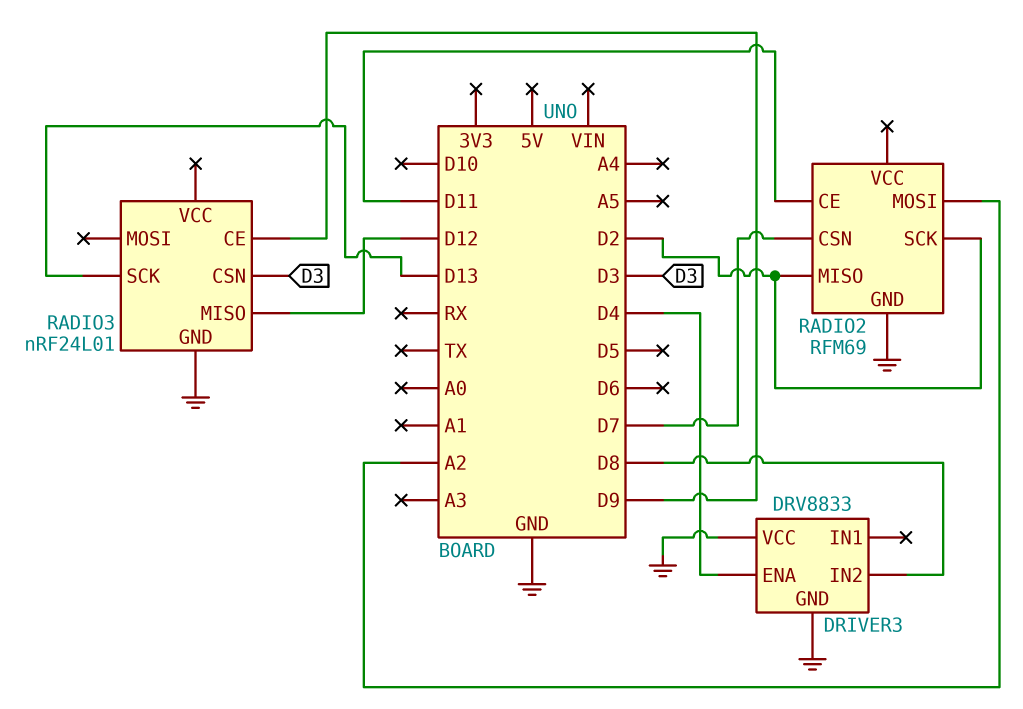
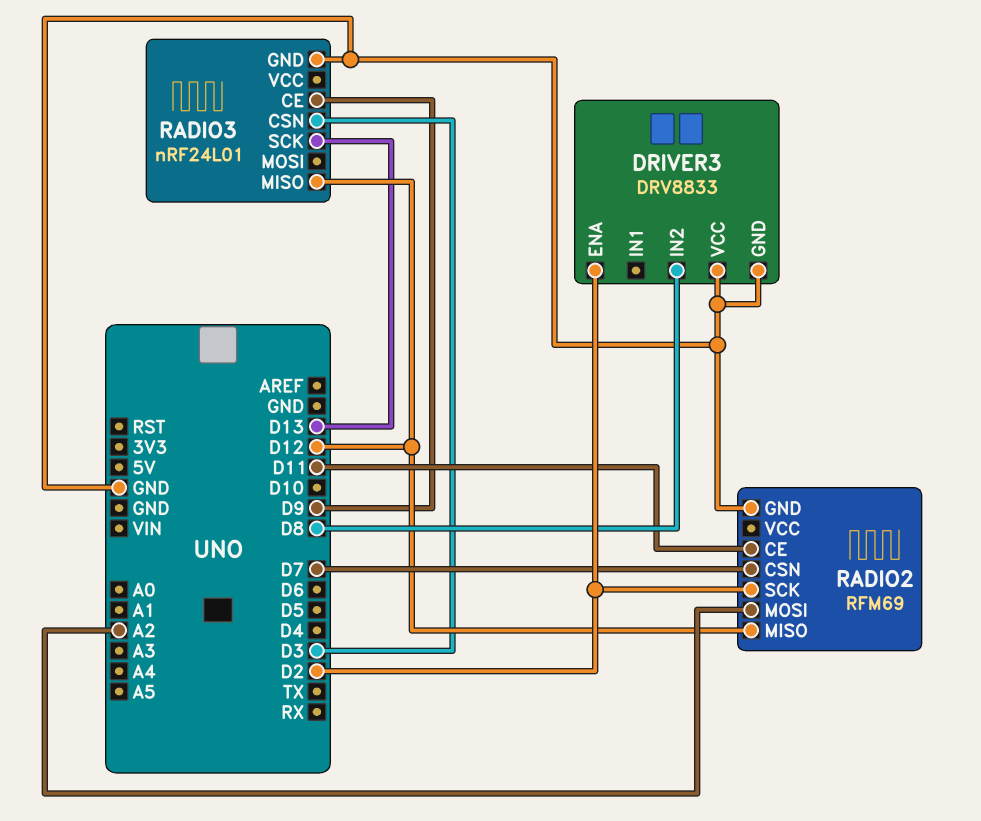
DRIVER3 pin ENA: D4 -> D2
RADIO2 pin MISO: D2 -> D12

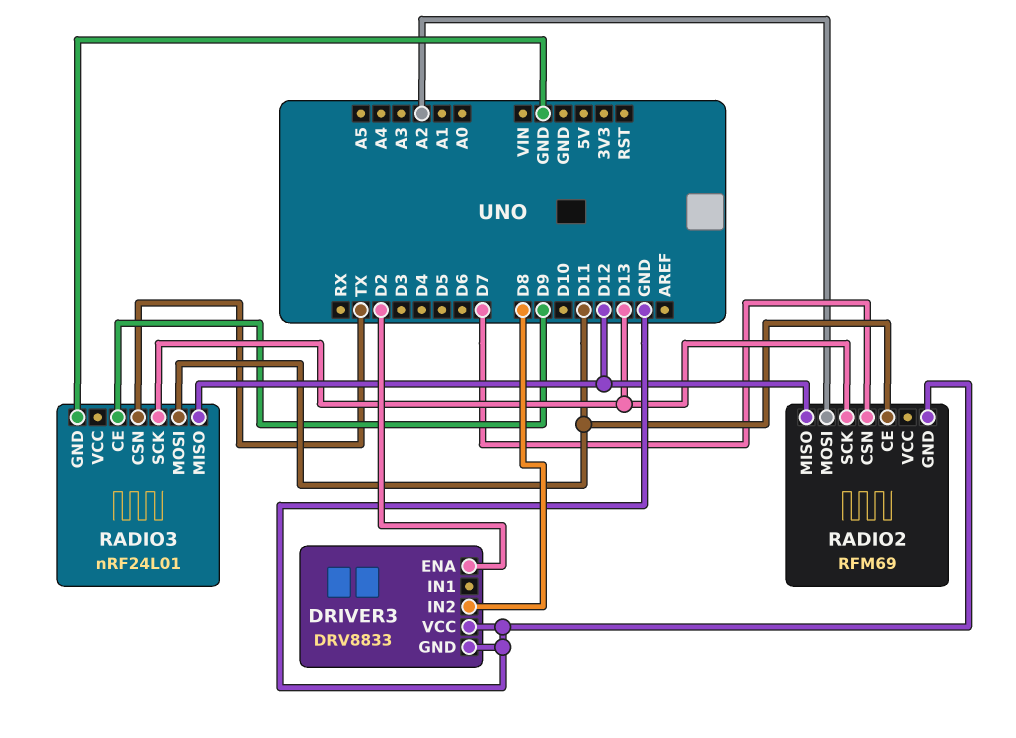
RADIO2 pin SCK: D2 -> D13
RADIO3 pin CSN: D3 -> TX
RADIO3 pin MOSI: none -> D11

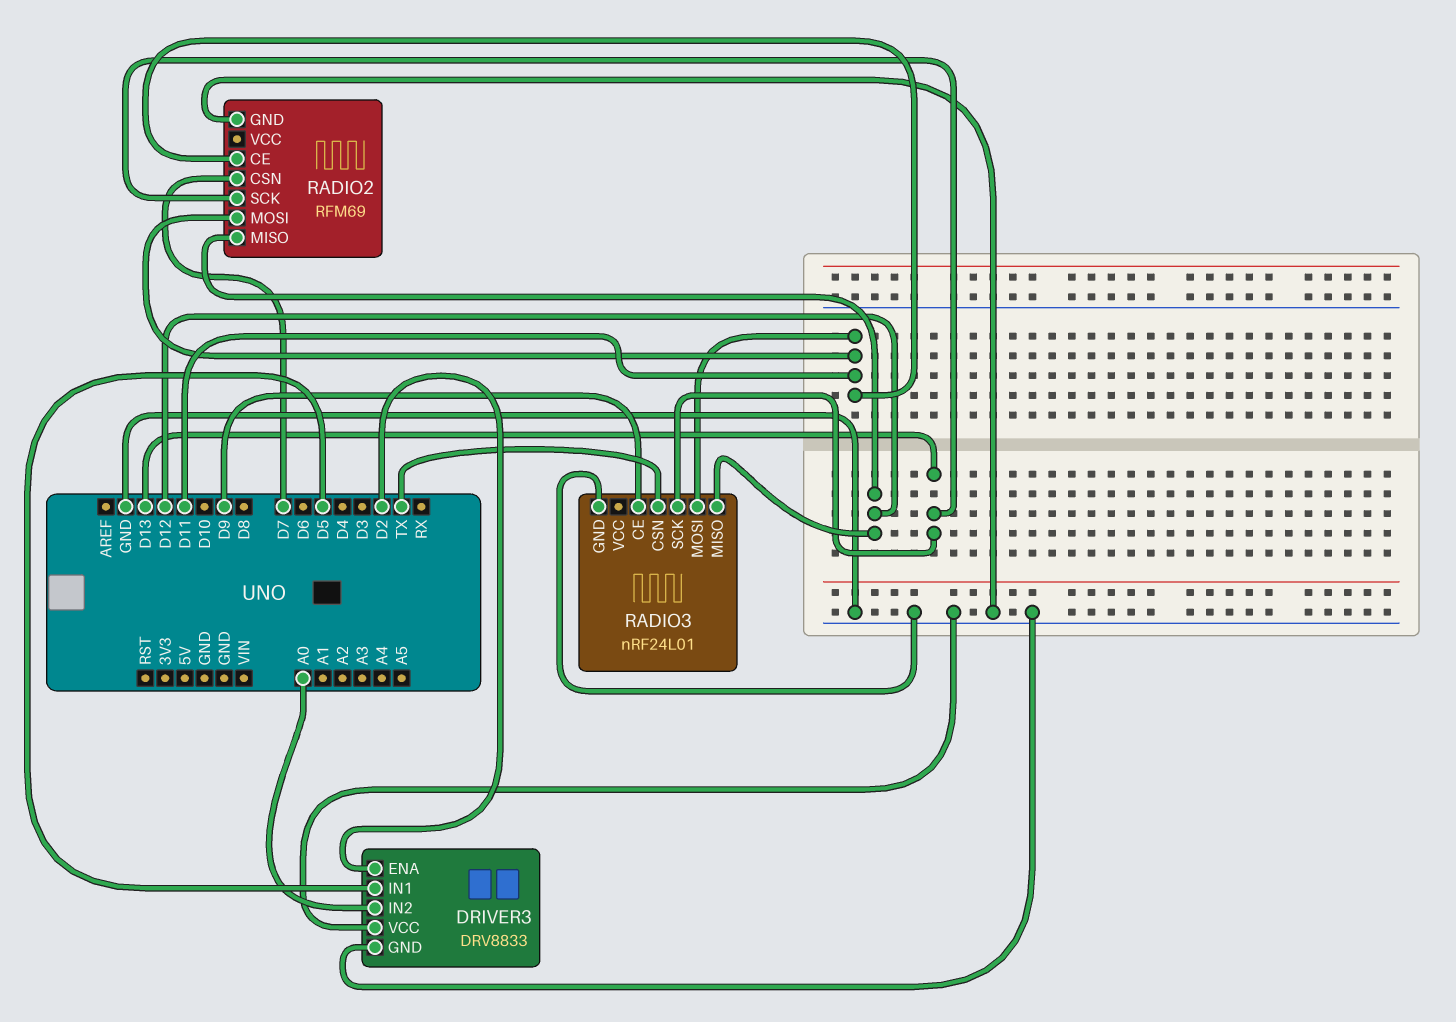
DRIVER3 pin IN1: none -> D5
DRIVER3 pin IN2: D8 -> A0
RADIO2 pin MOSI: A2 -> D11

